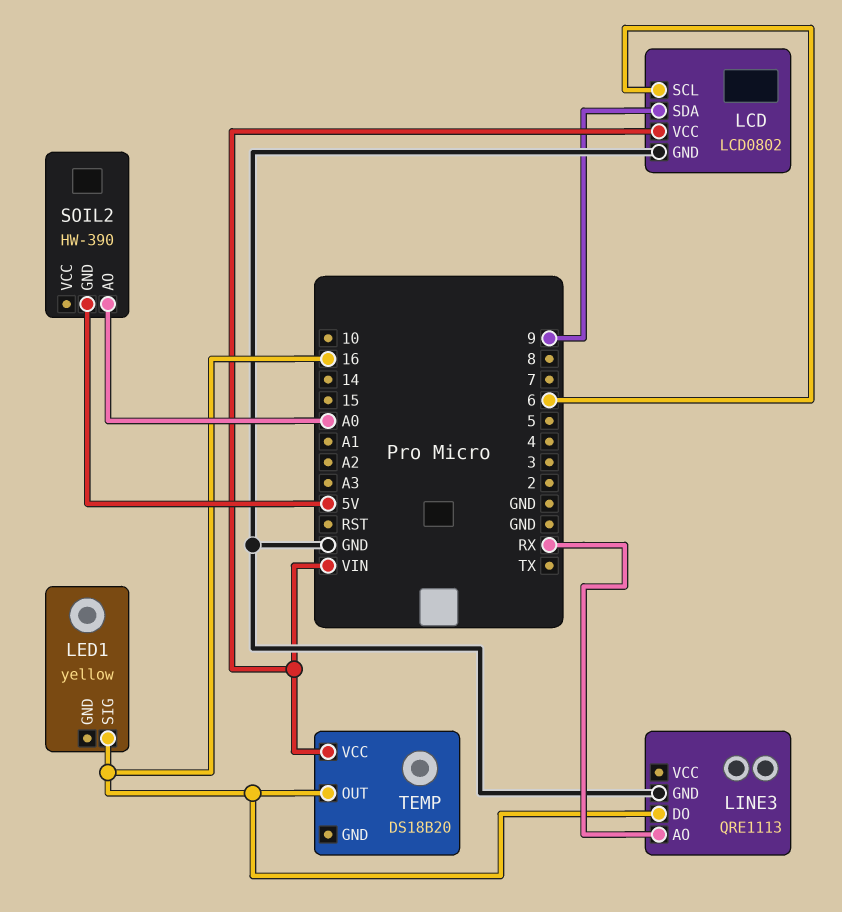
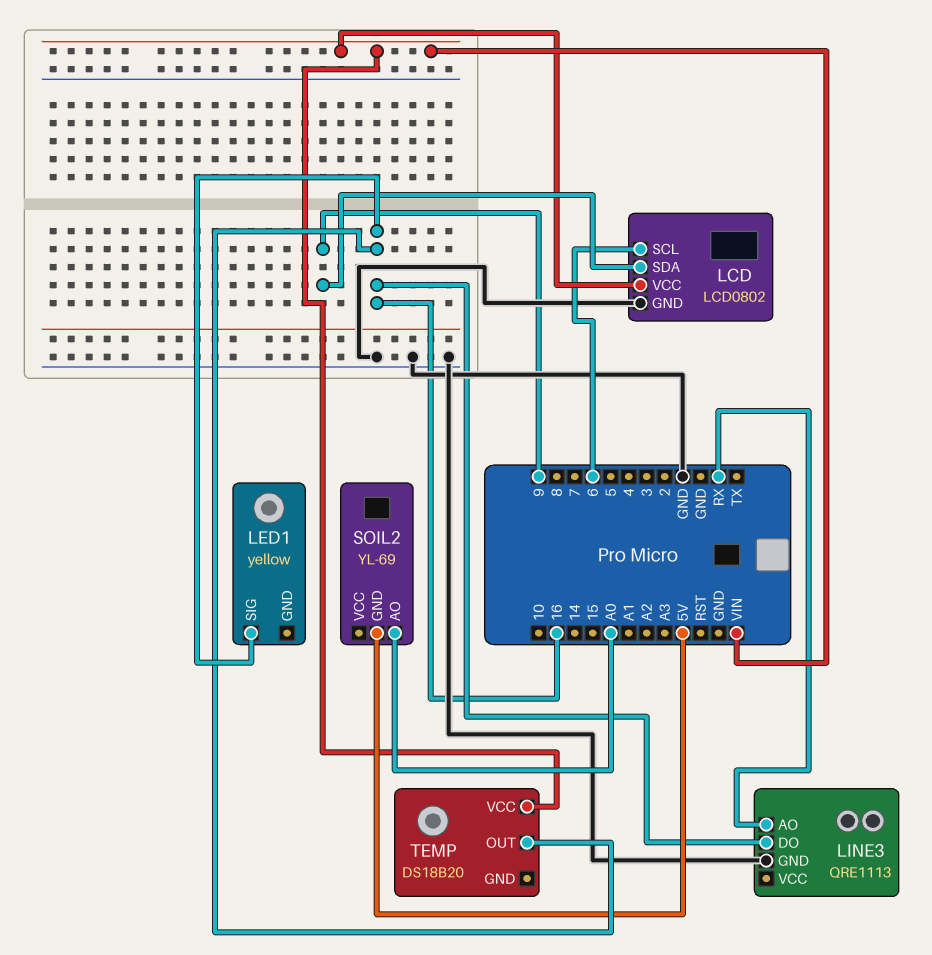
SOIL2: HW-390 -> YL-69

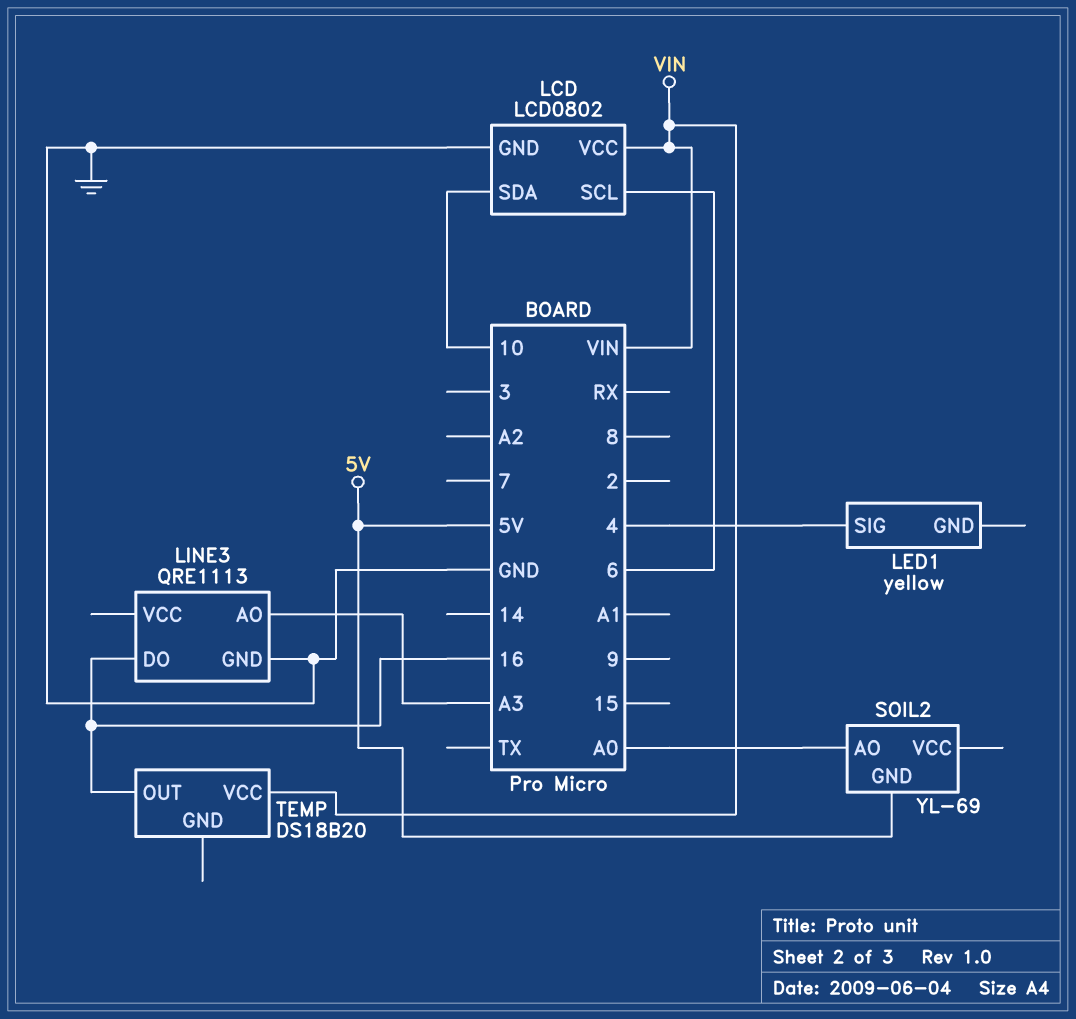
LCD pin SDA: 9 -> 10
LED1 pin SIG: 16 -> 4
LINE3 pin AO: RX -> A3

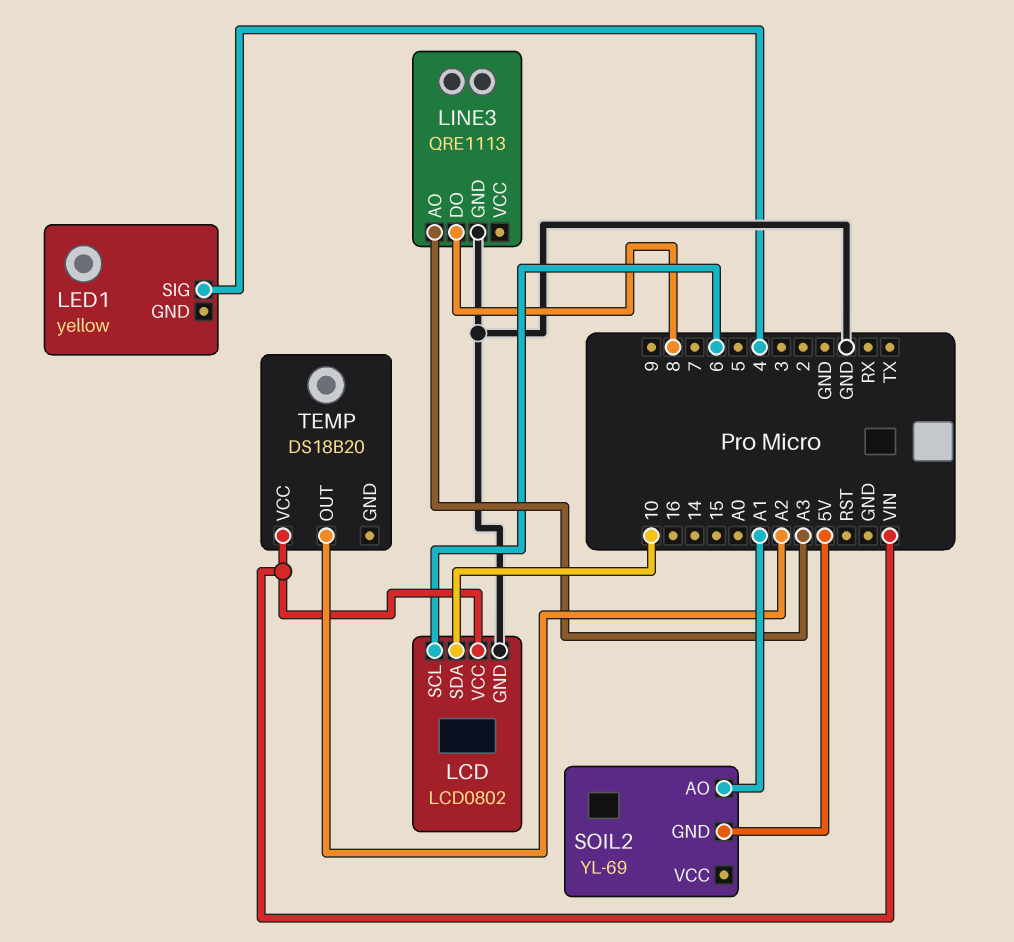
LINE3 pin DO: 16 -> 8
SOIL2 pin AO: A0 -> A1
TEMP pin OUT: 16 -> A2

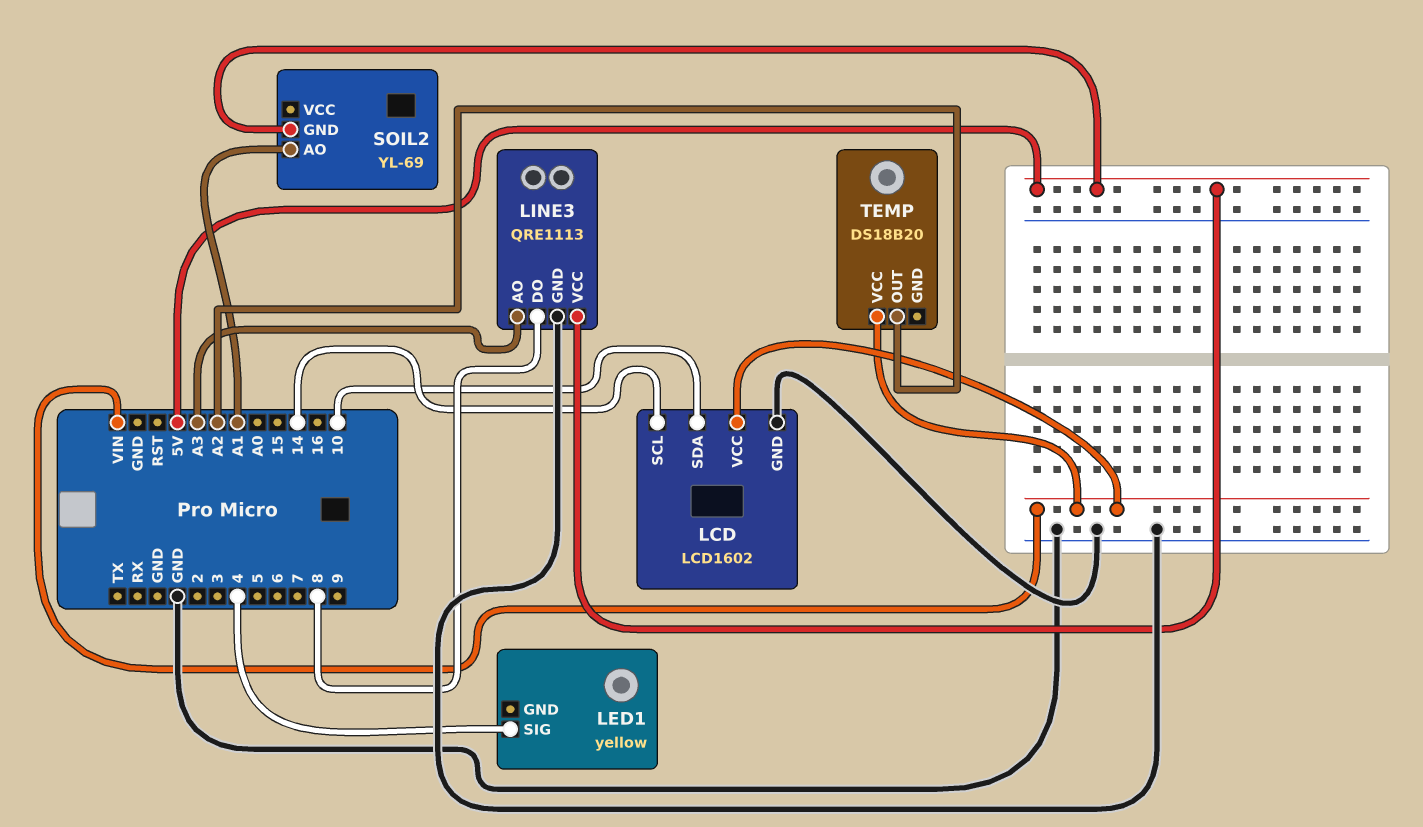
LCD: LCD0802 -> LCD1602
LCD pin SCL: 6 -> 14
LINE3 pin VCC: none -> 5V

